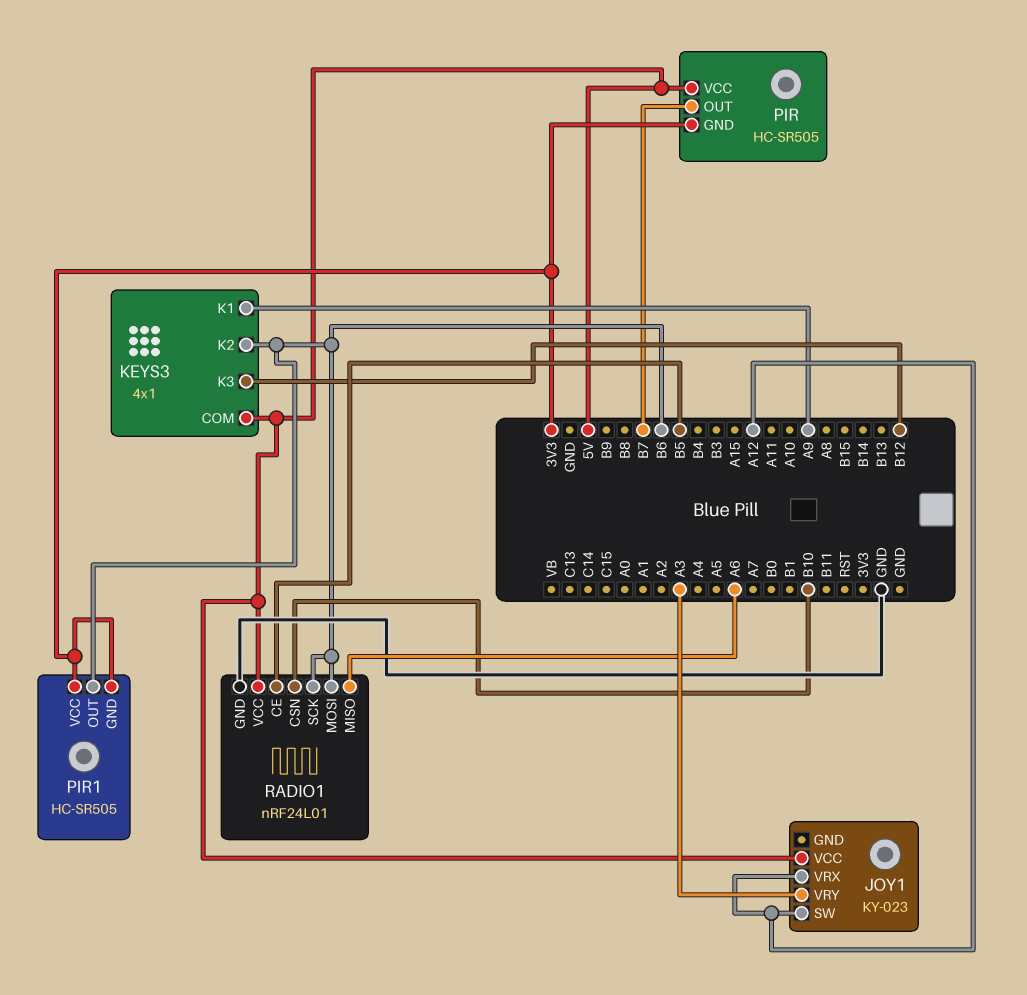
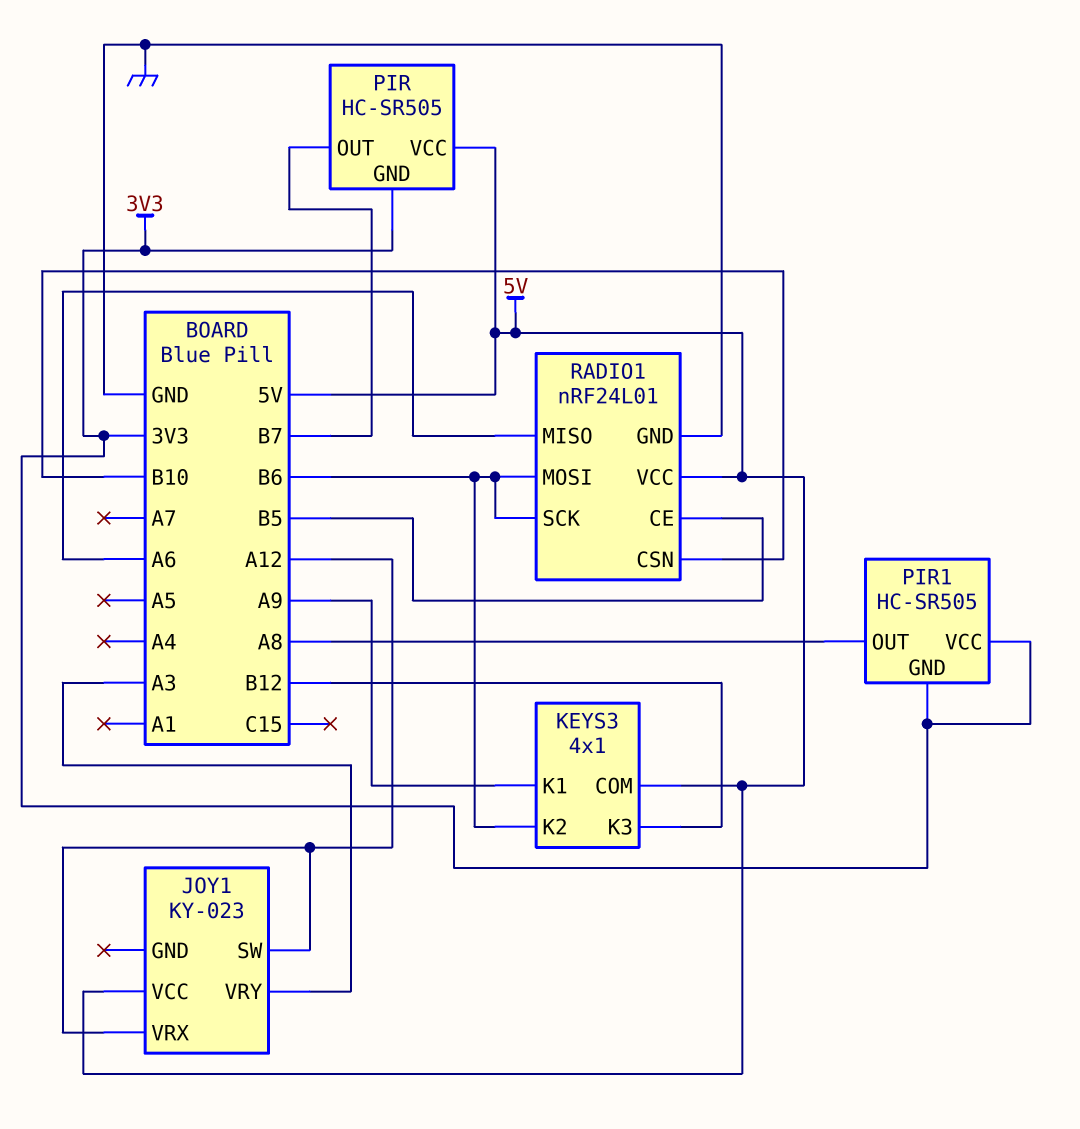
PIR1 pin OUT: B6 -> A8

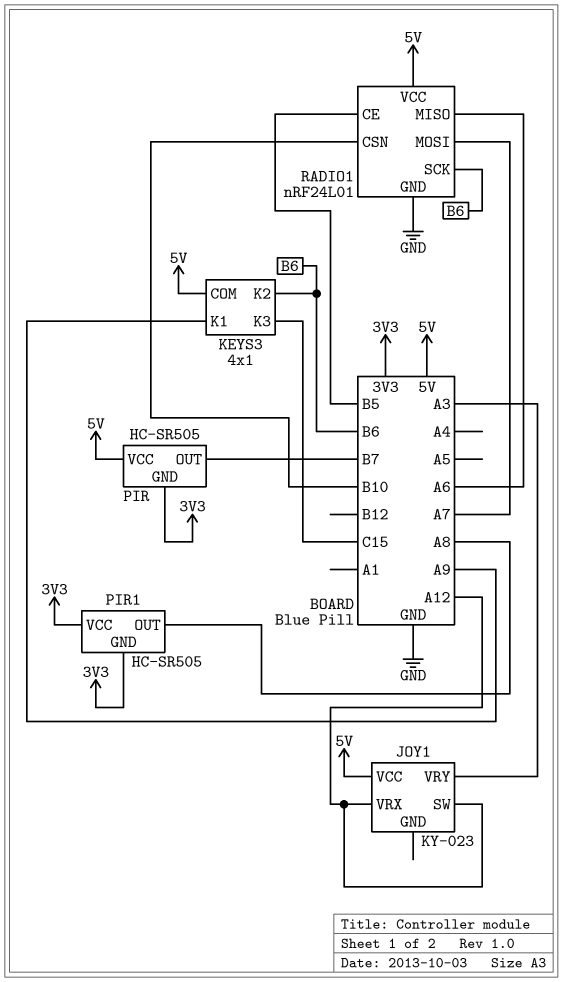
KEYS3 pin K3: B12 -> C15
RADIO1 pin MOSI: B6 -> A7

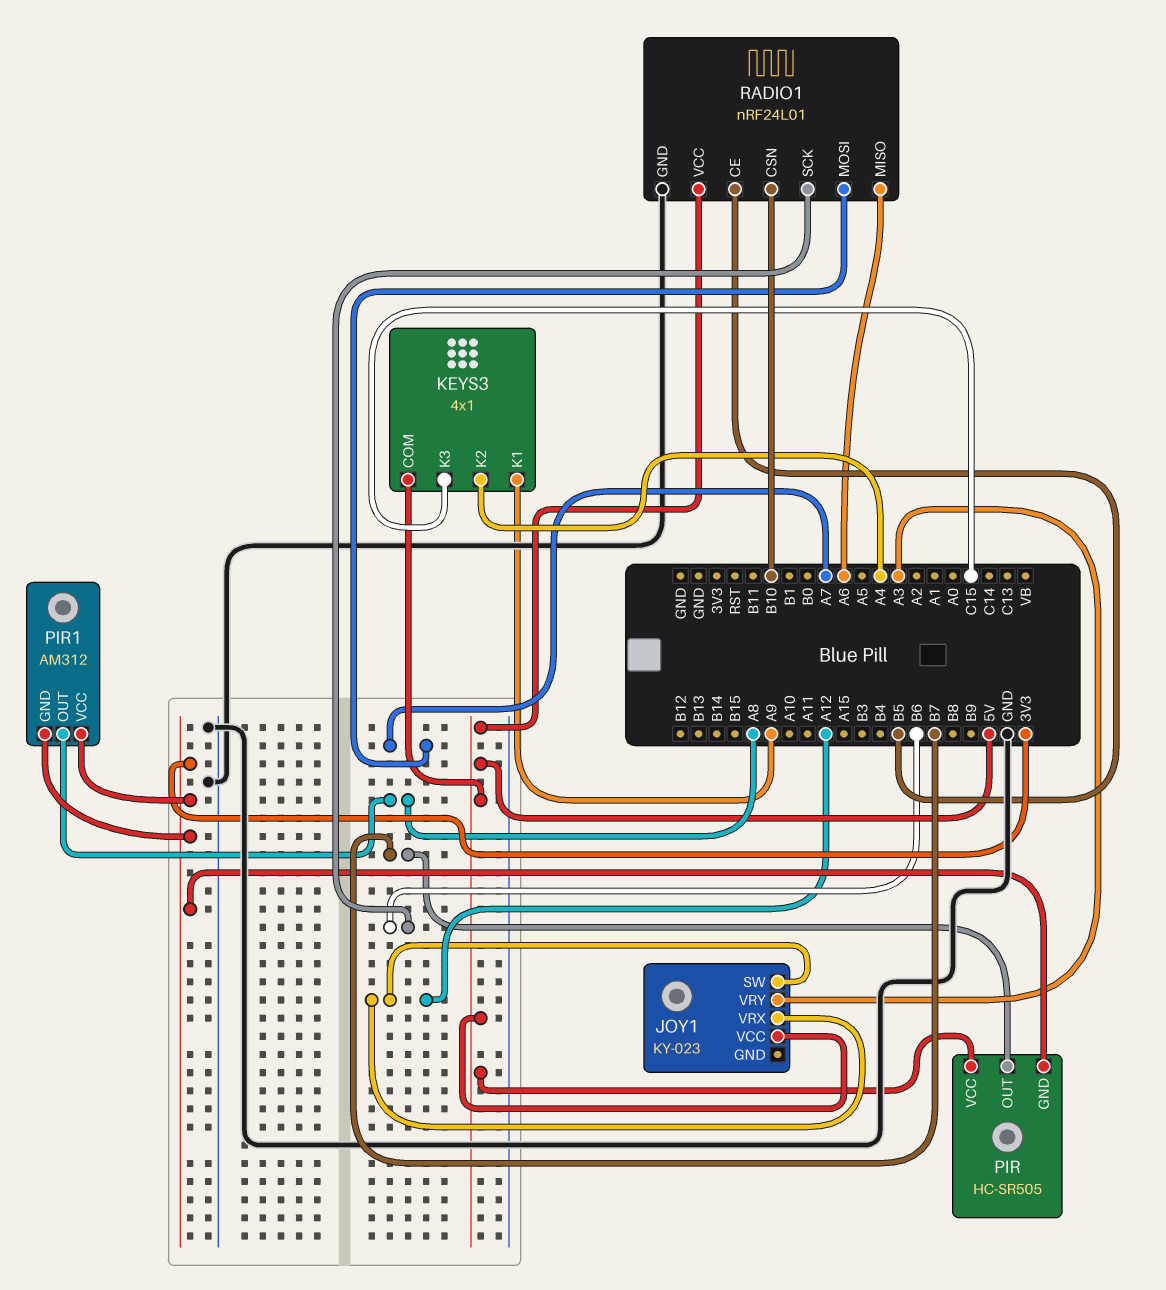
KEYS3 pin K2: B6 -> A4
PIR1: HC-SR505 -> AM312

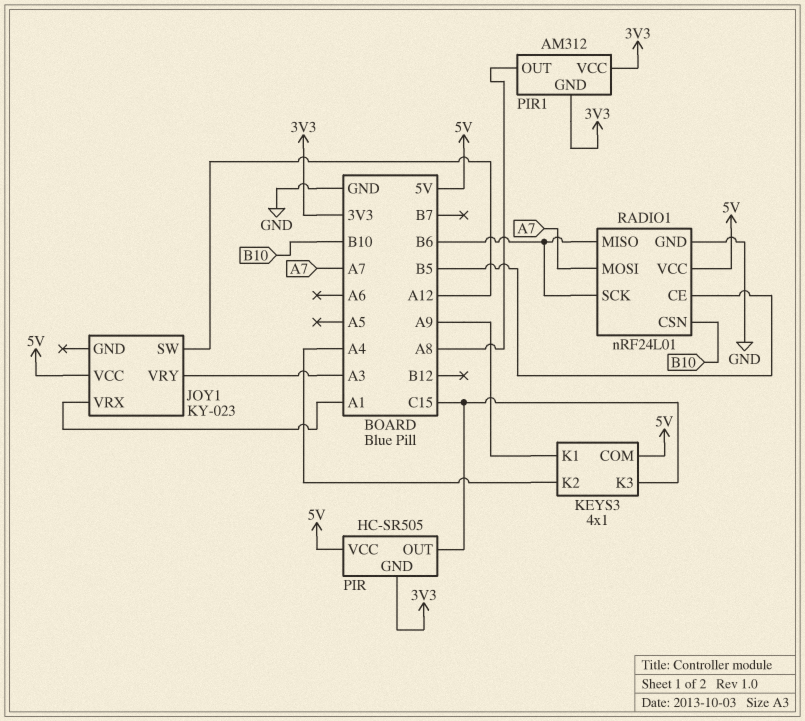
JOY1 pin VRX: A12 -> A1
PIR pin OUT: B7 -> C15
RADIO1 pin MISO: A6 -> B6

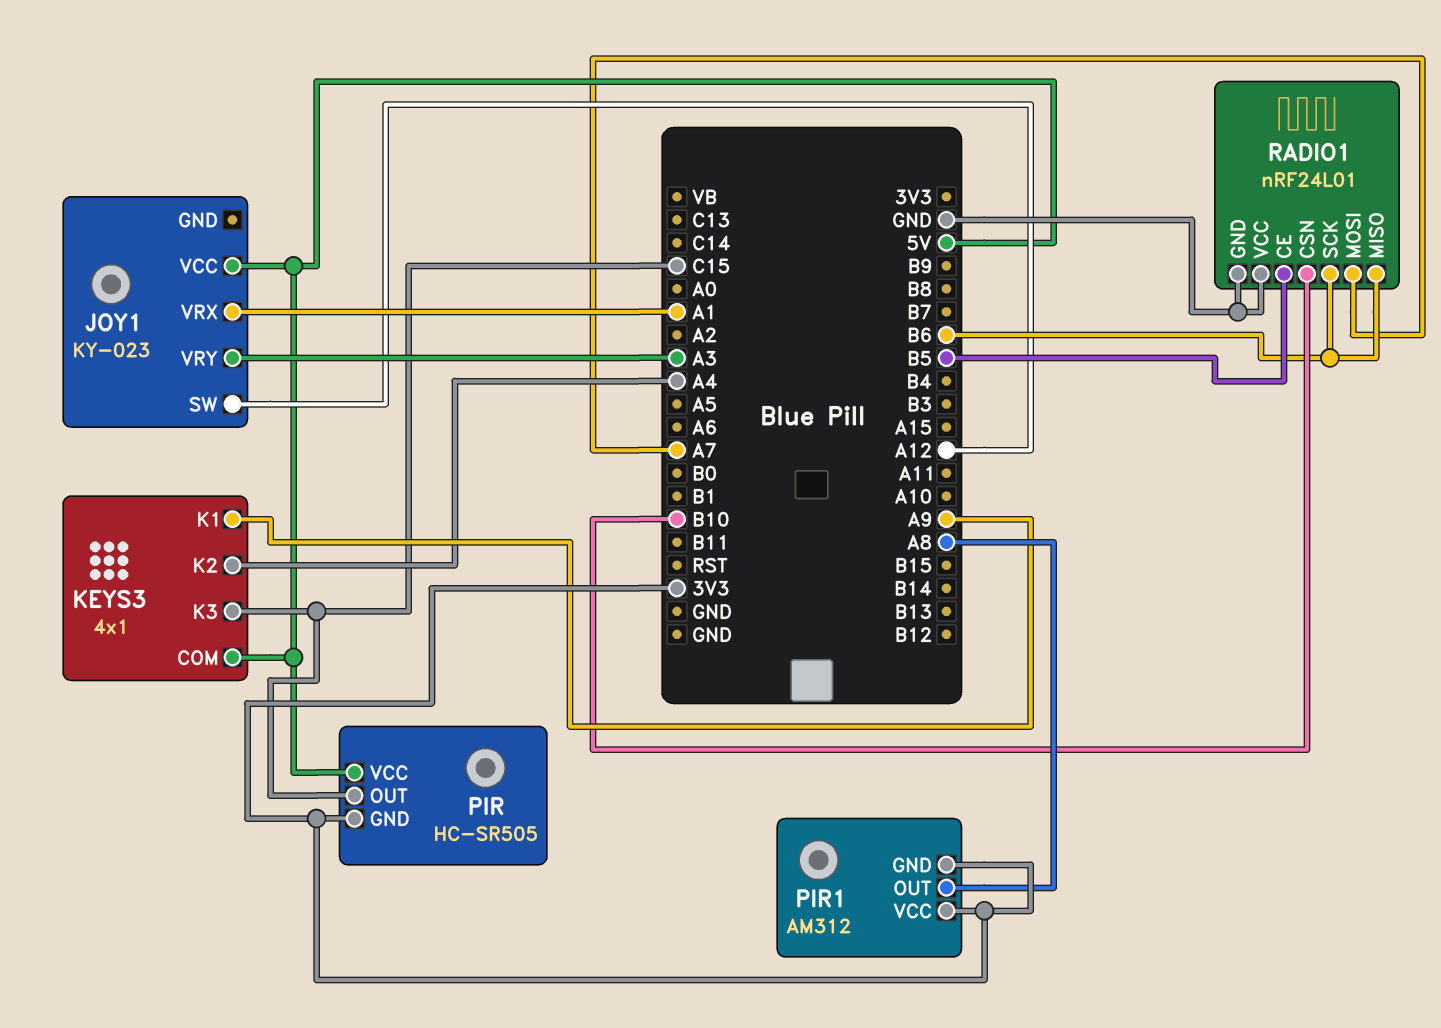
RADIO1 pin VCC: 5V -> GND

